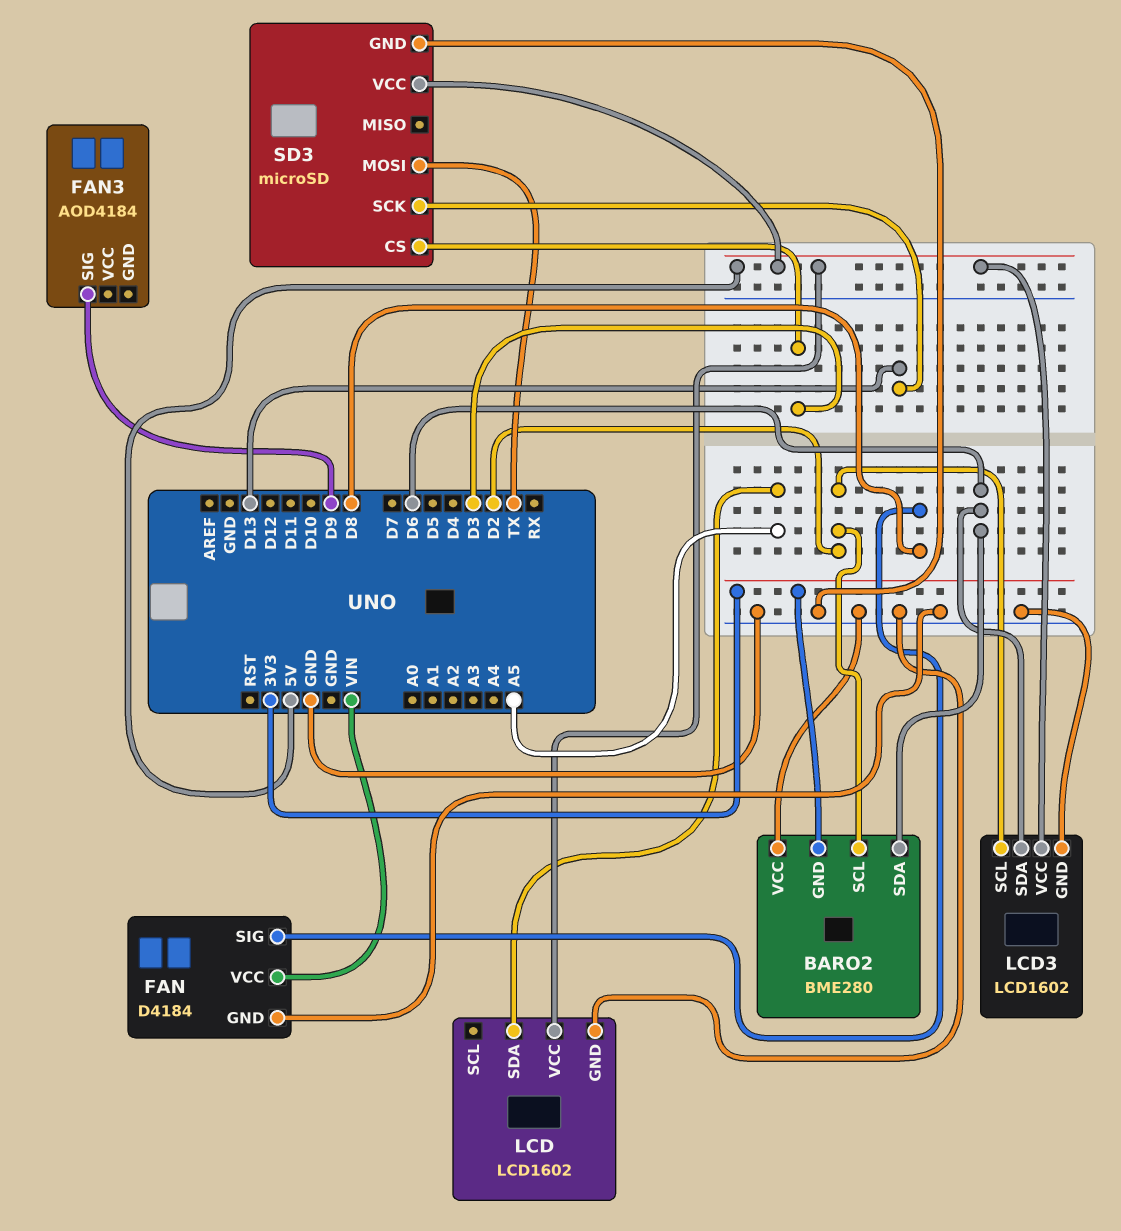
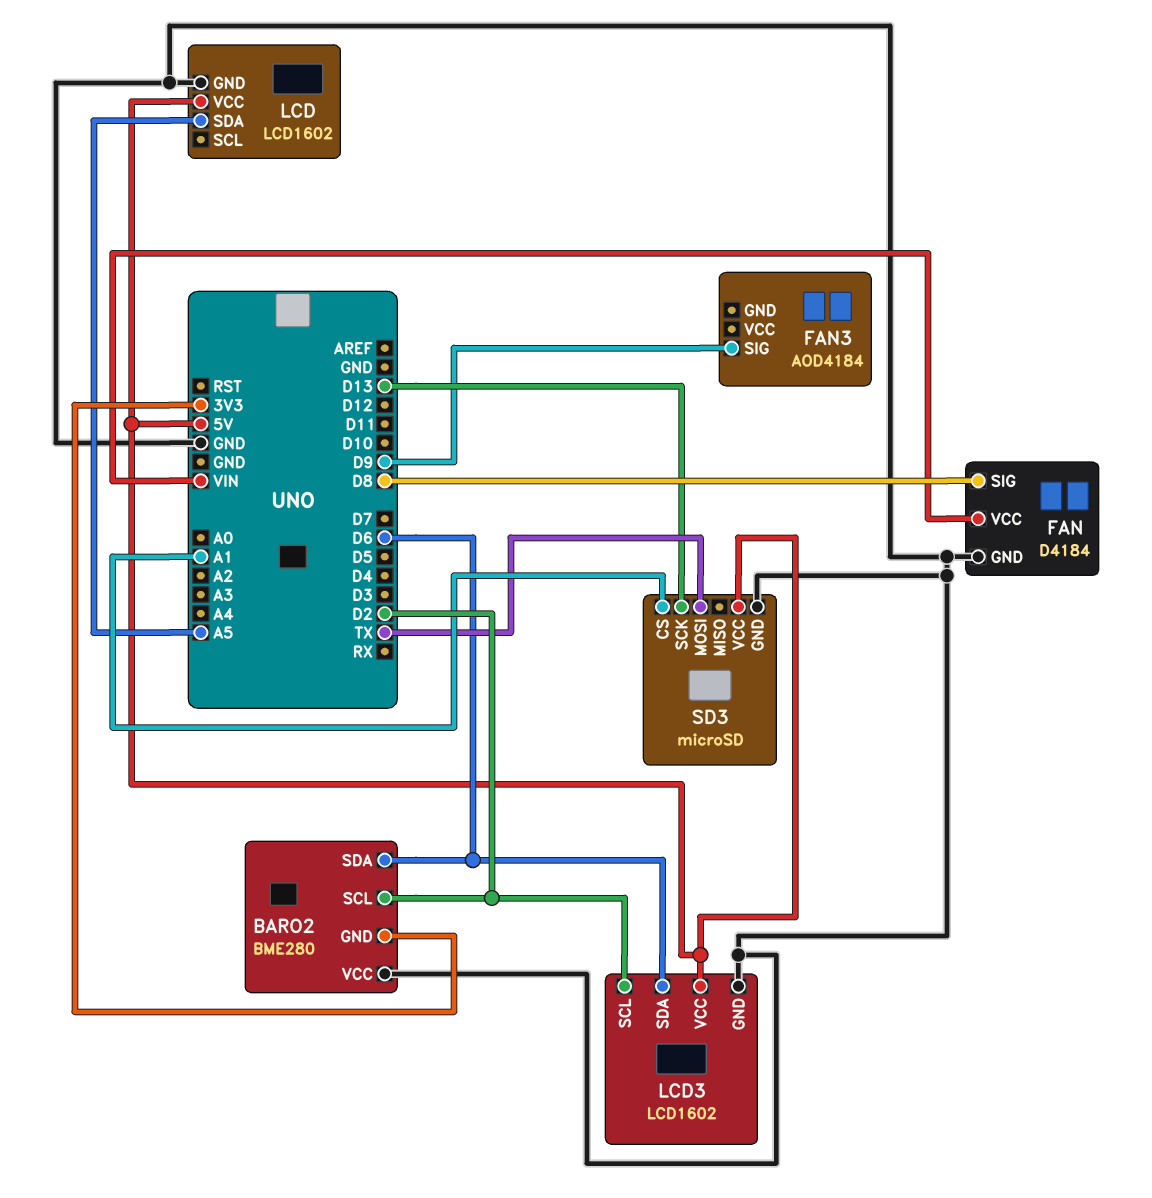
SD3 pin CS: D3 -> A1

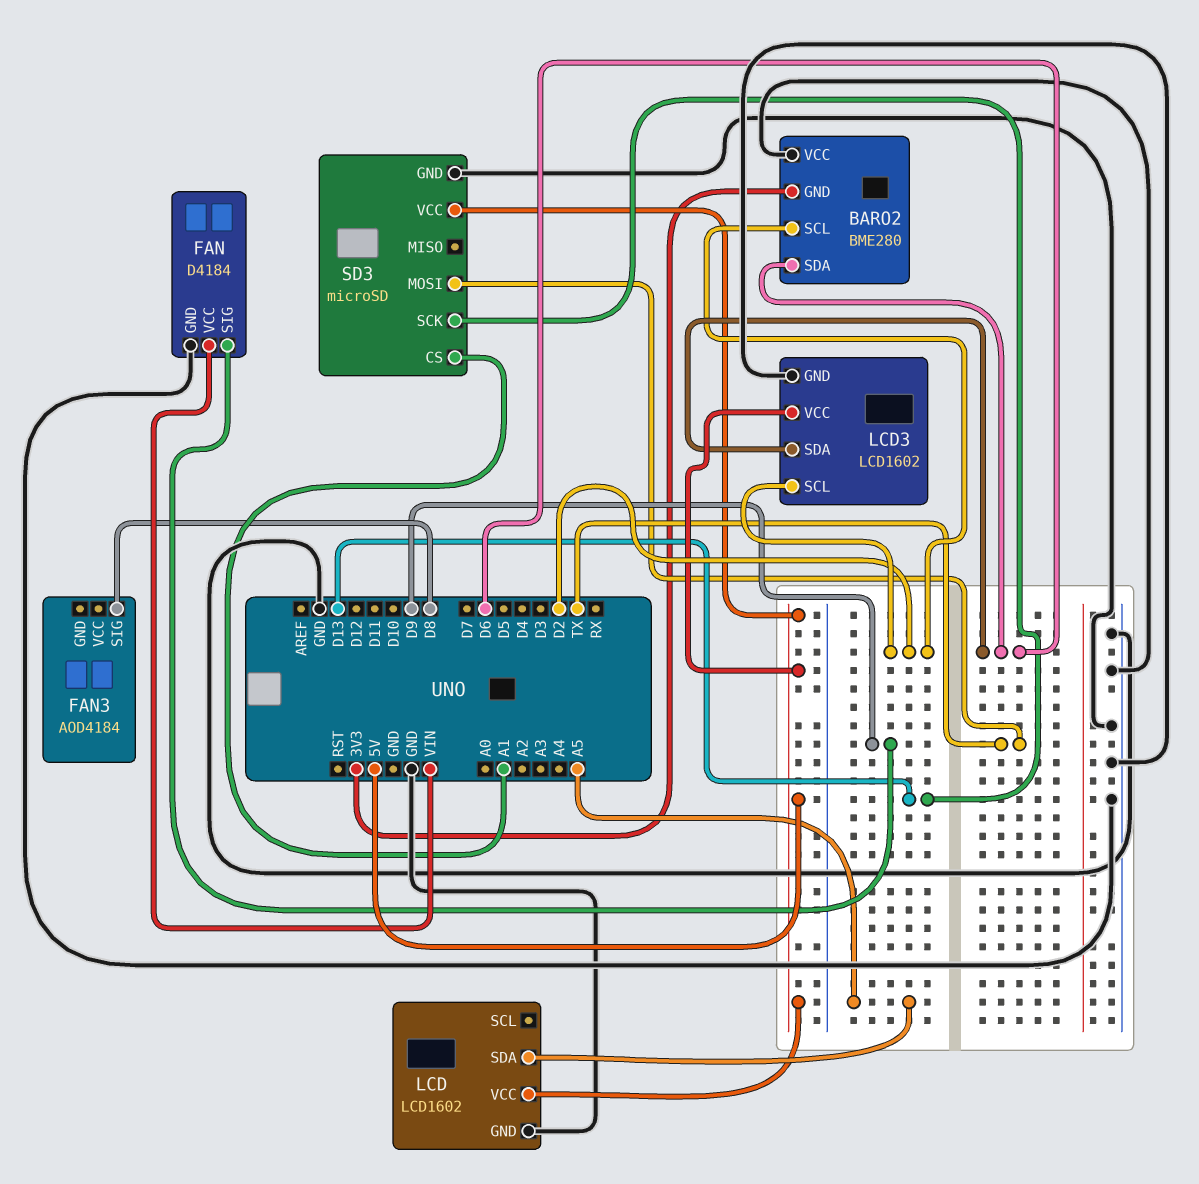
FAN pin SIG: D8 -> D9
FAN3 pin SIG: D9 -> D8

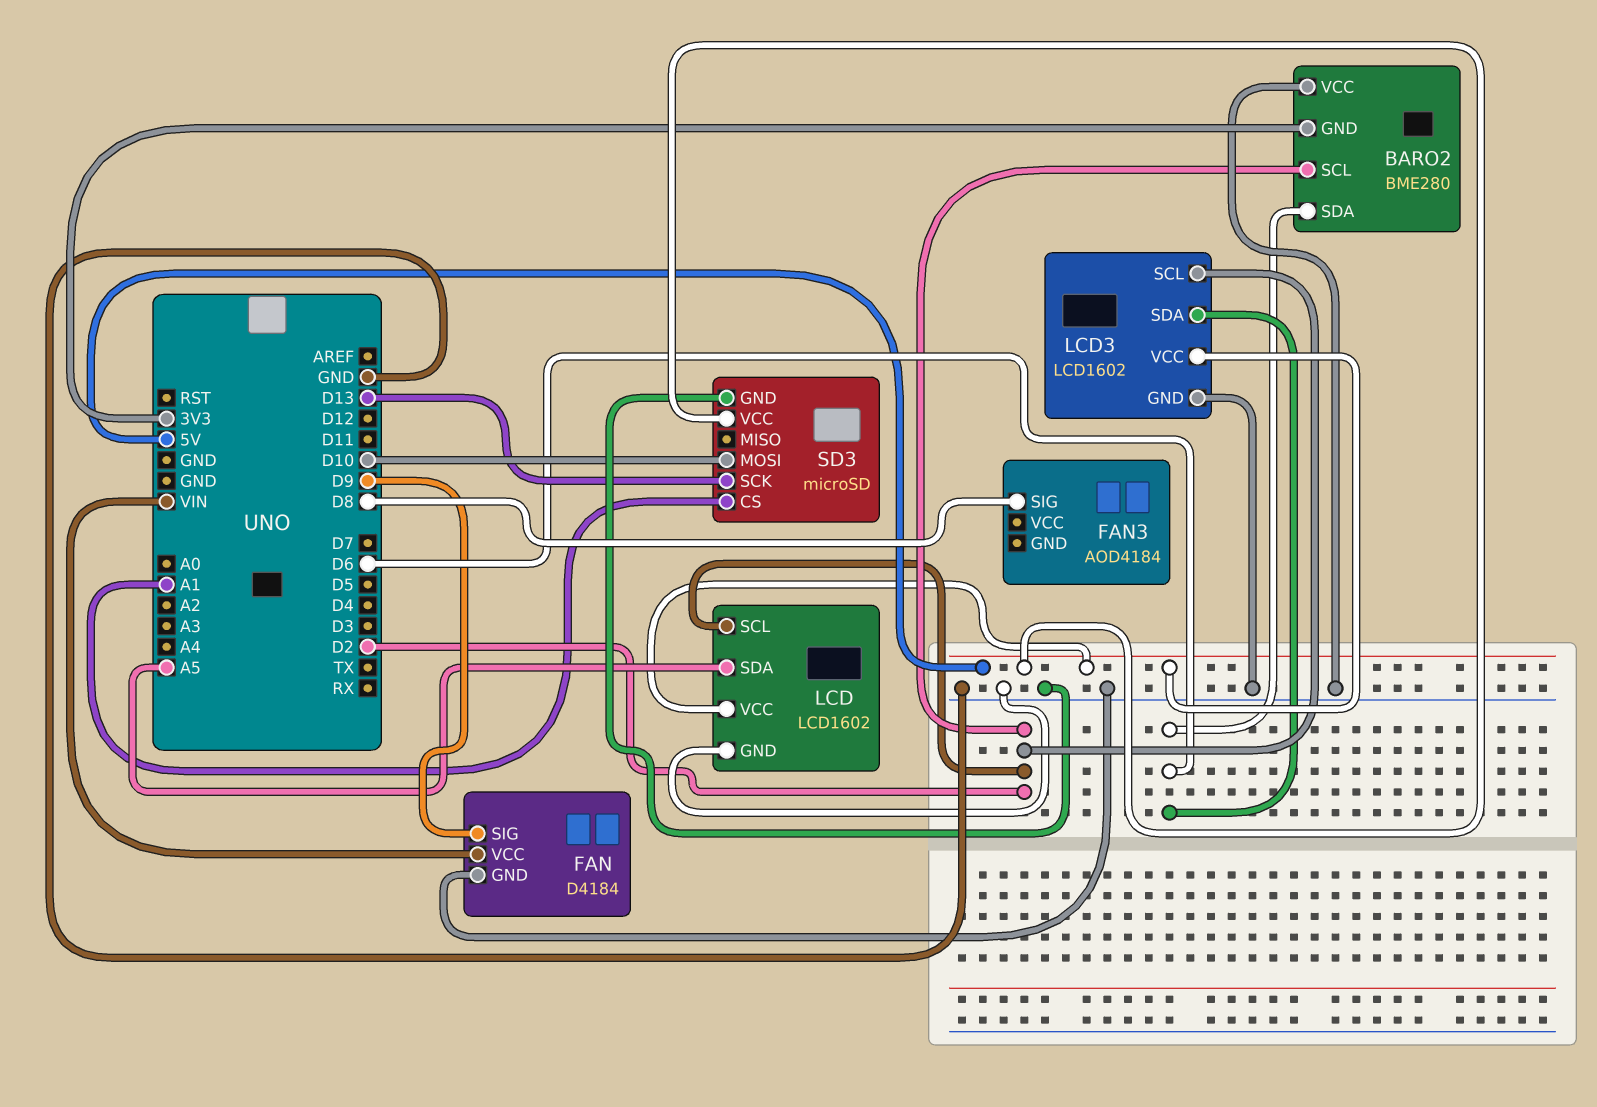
LCD pin SCL: none -> D2
SD3 pin MOSI: TX -> D10

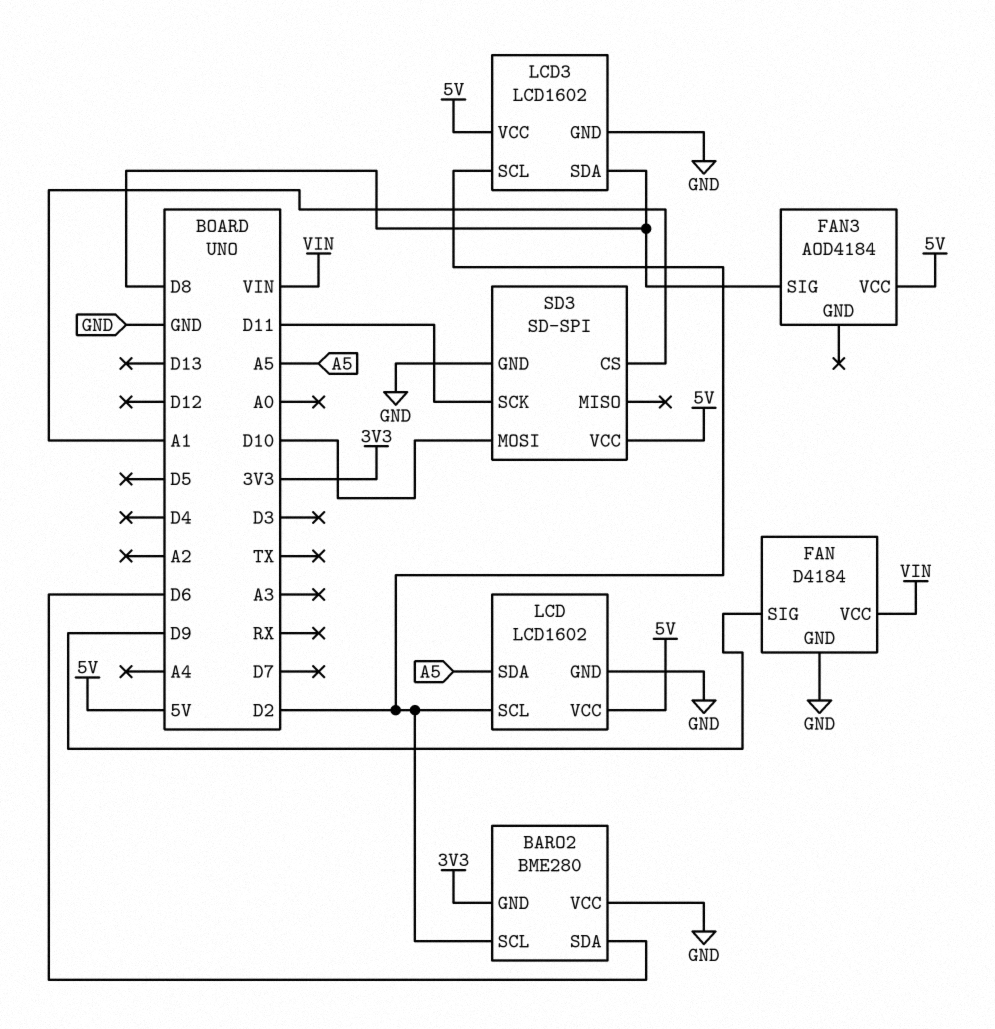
FAN3 pin VCC: none -> 5V
LCD3 pin SDA: D6 -> D8
SD3: microSD -> SD-SPI
SD3 pin SCK: D13 -> D11

